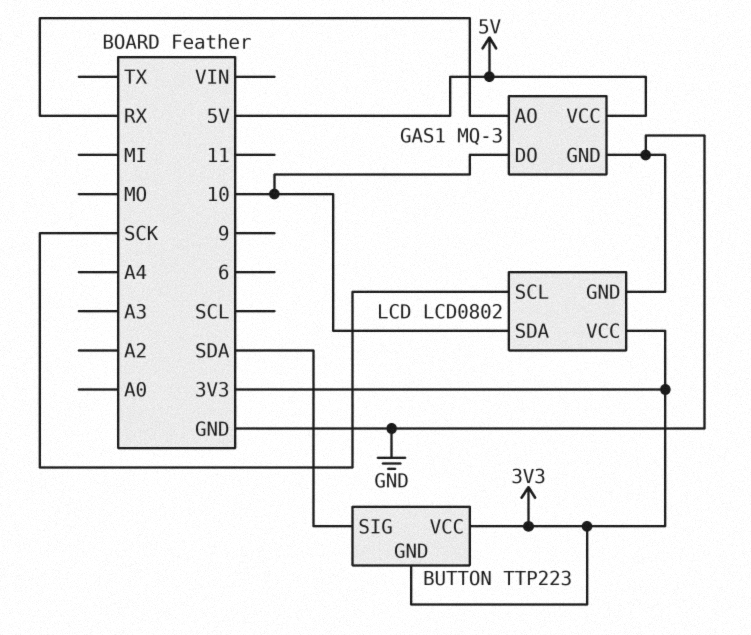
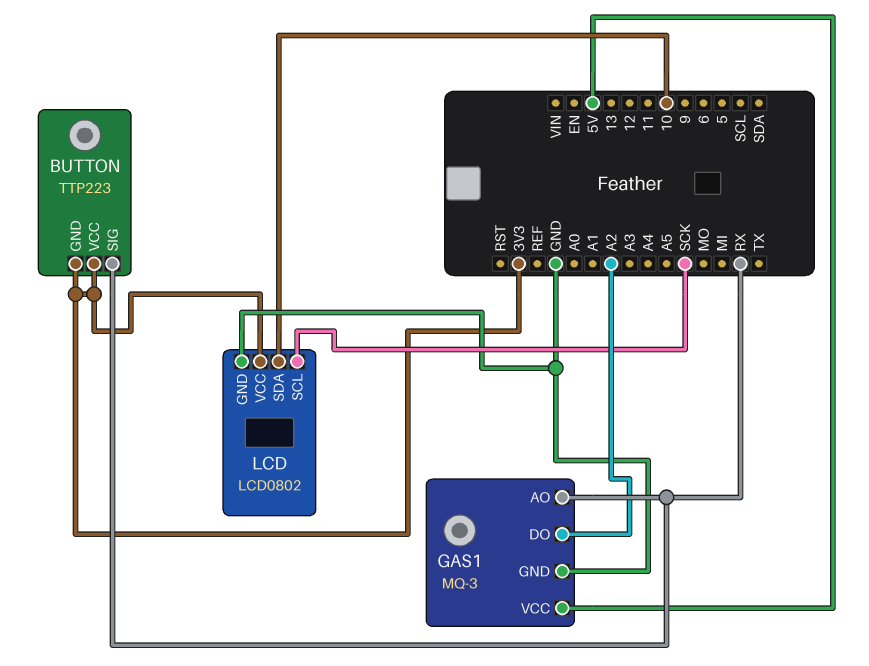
BUTTON pin SIG: SDA -> RX
GAS1 pin DO: 10 -> A2

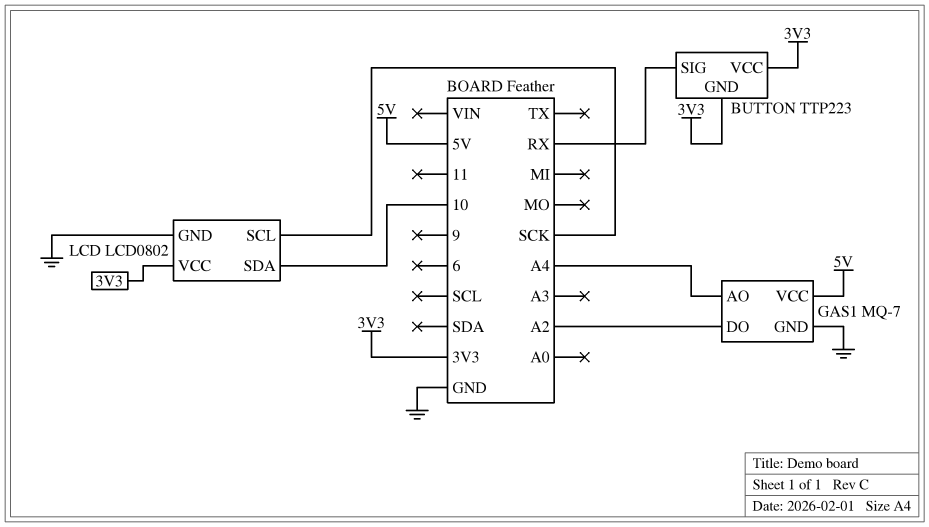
GAS1: MQ-3 -> MQ-7
GAS1 pin AO: RX -> A4

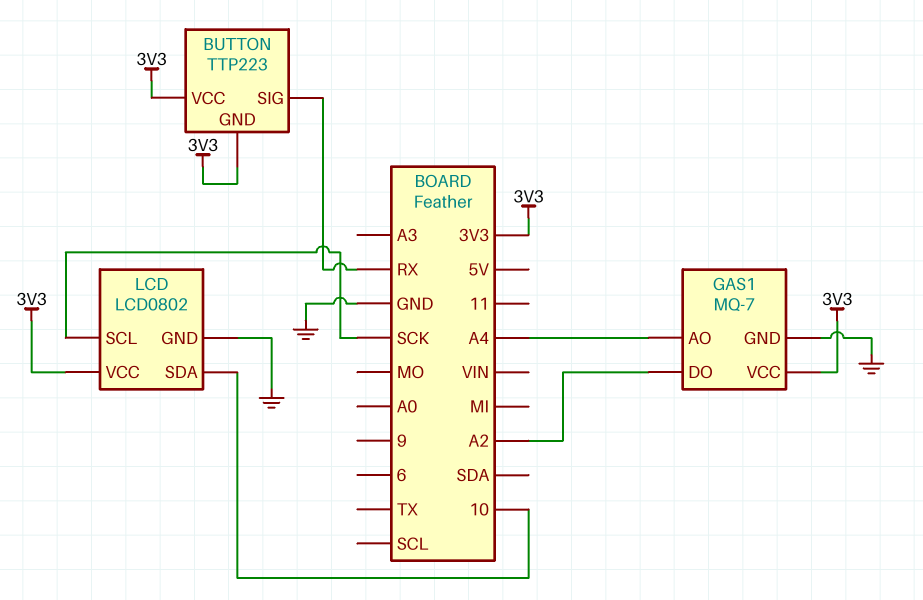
GAS1 pin VCC: 5V -> 3V3

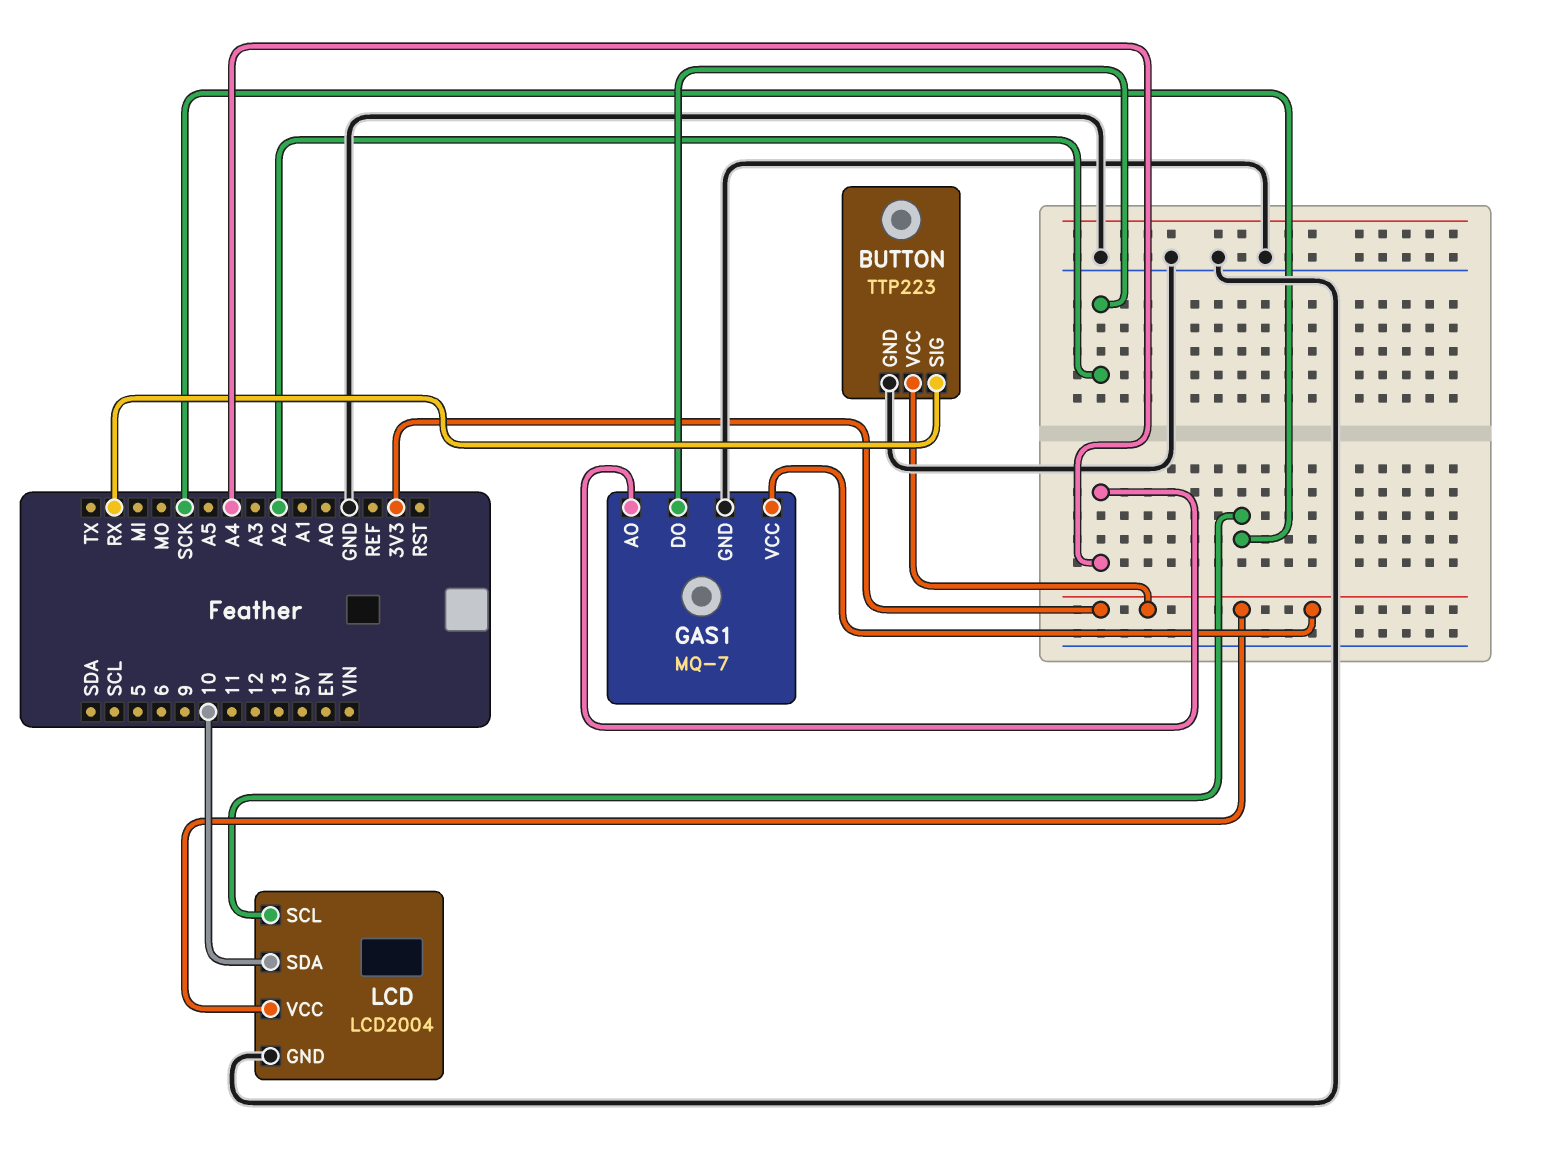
BUTTON pin GND: 3V3 -> GND
LCD: LCD0802 -> LCD2004

